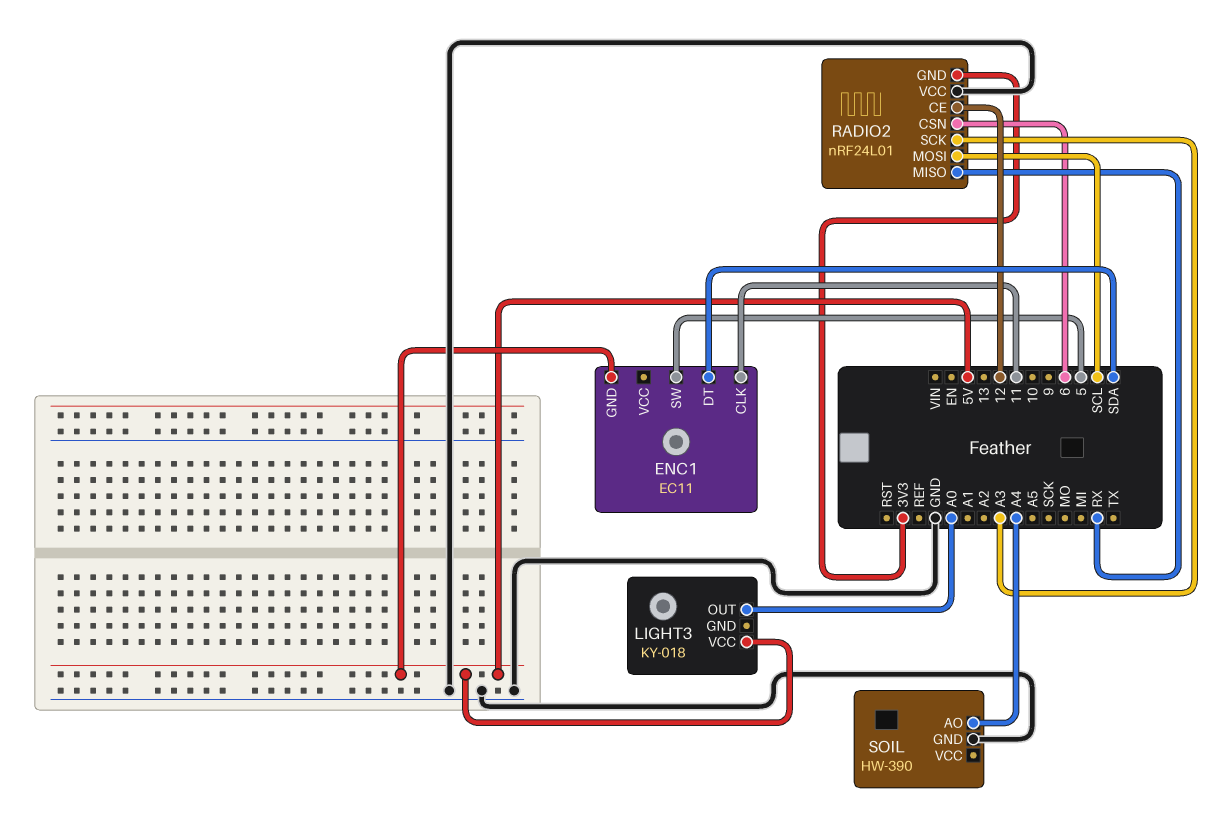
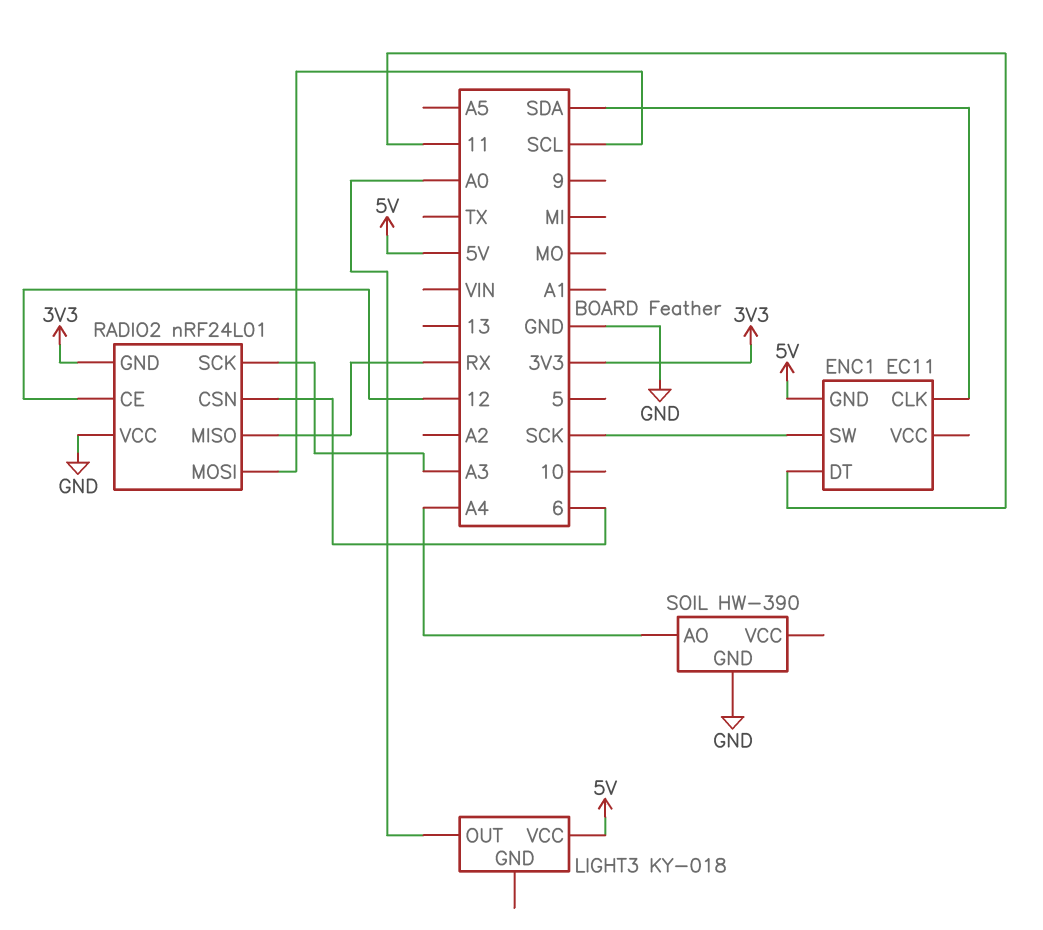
ENC1 pin CLK: 11 -> SDA
ENC1 pin DT: SDA -> 11
ENC1 pin SW: 5 -> SCK

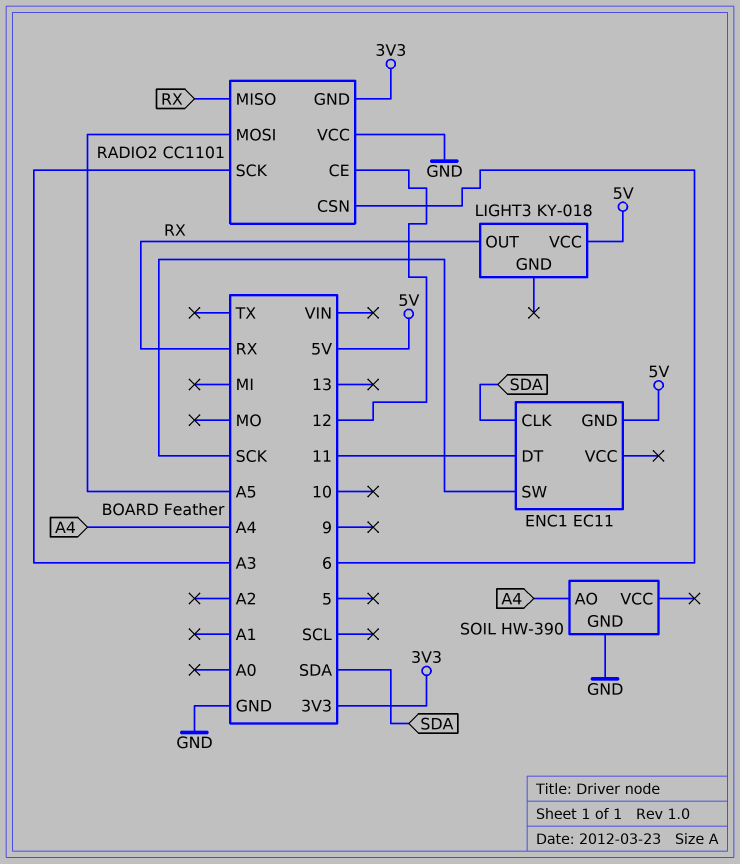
LIGHT3 pin OUT: A0 -> RX
RADIO2: nRF24L01 -> CC1101
RADIO2 pin MOSI: SCL -> A5

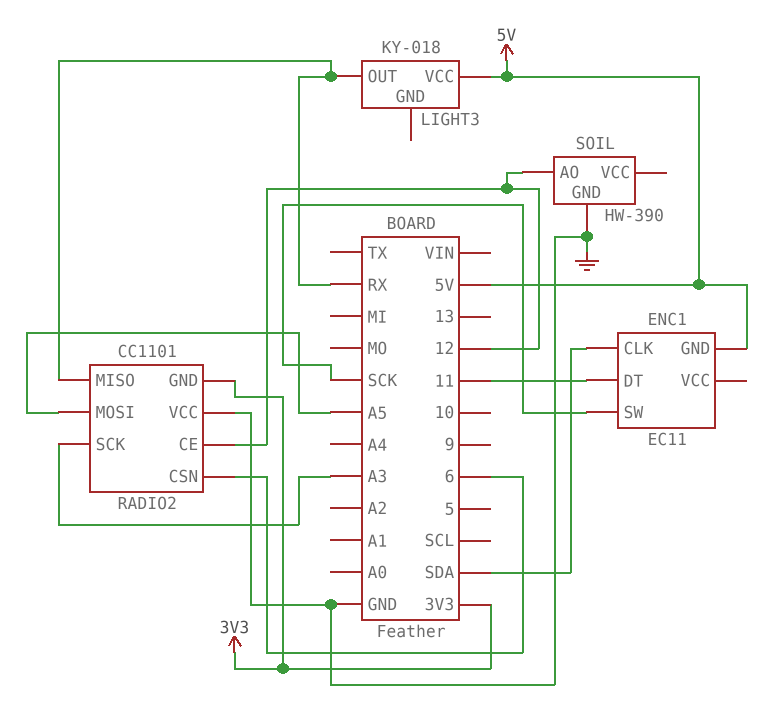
SOIL pin AO: A4 -> 12

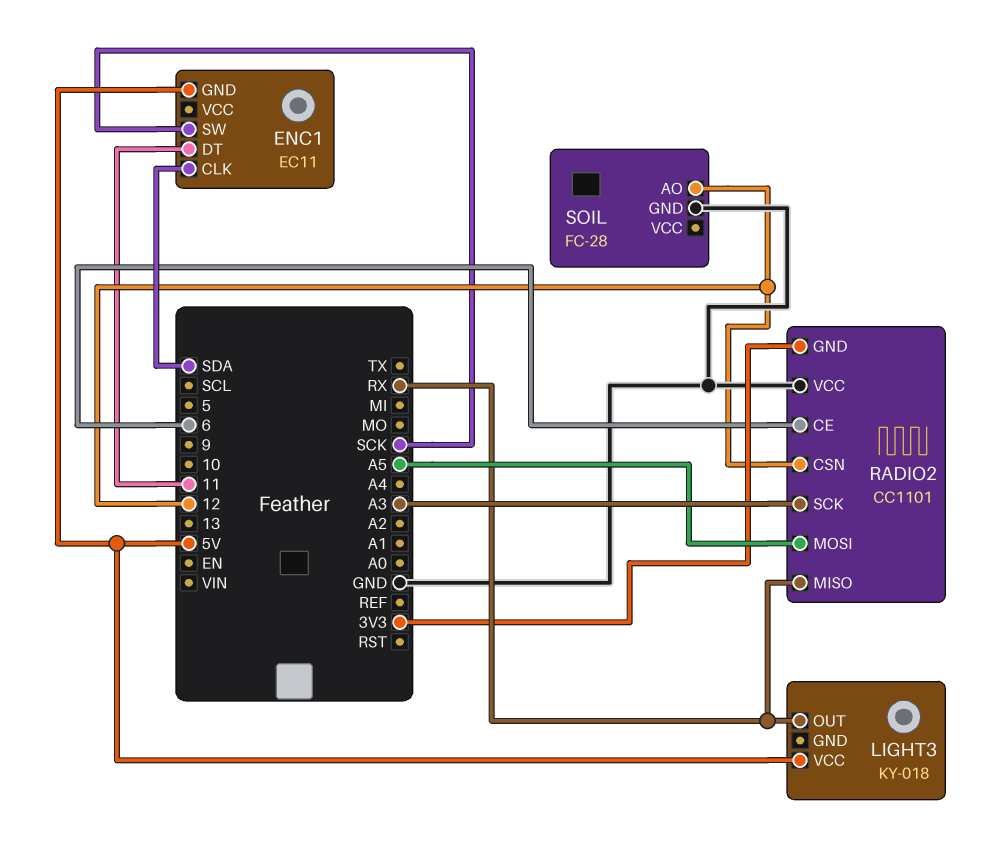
RADIO2 pin CE: 12 -> 6
RADIO2 pin CSN: 6 -> 12
SOIL: HW-390 -> FC-28

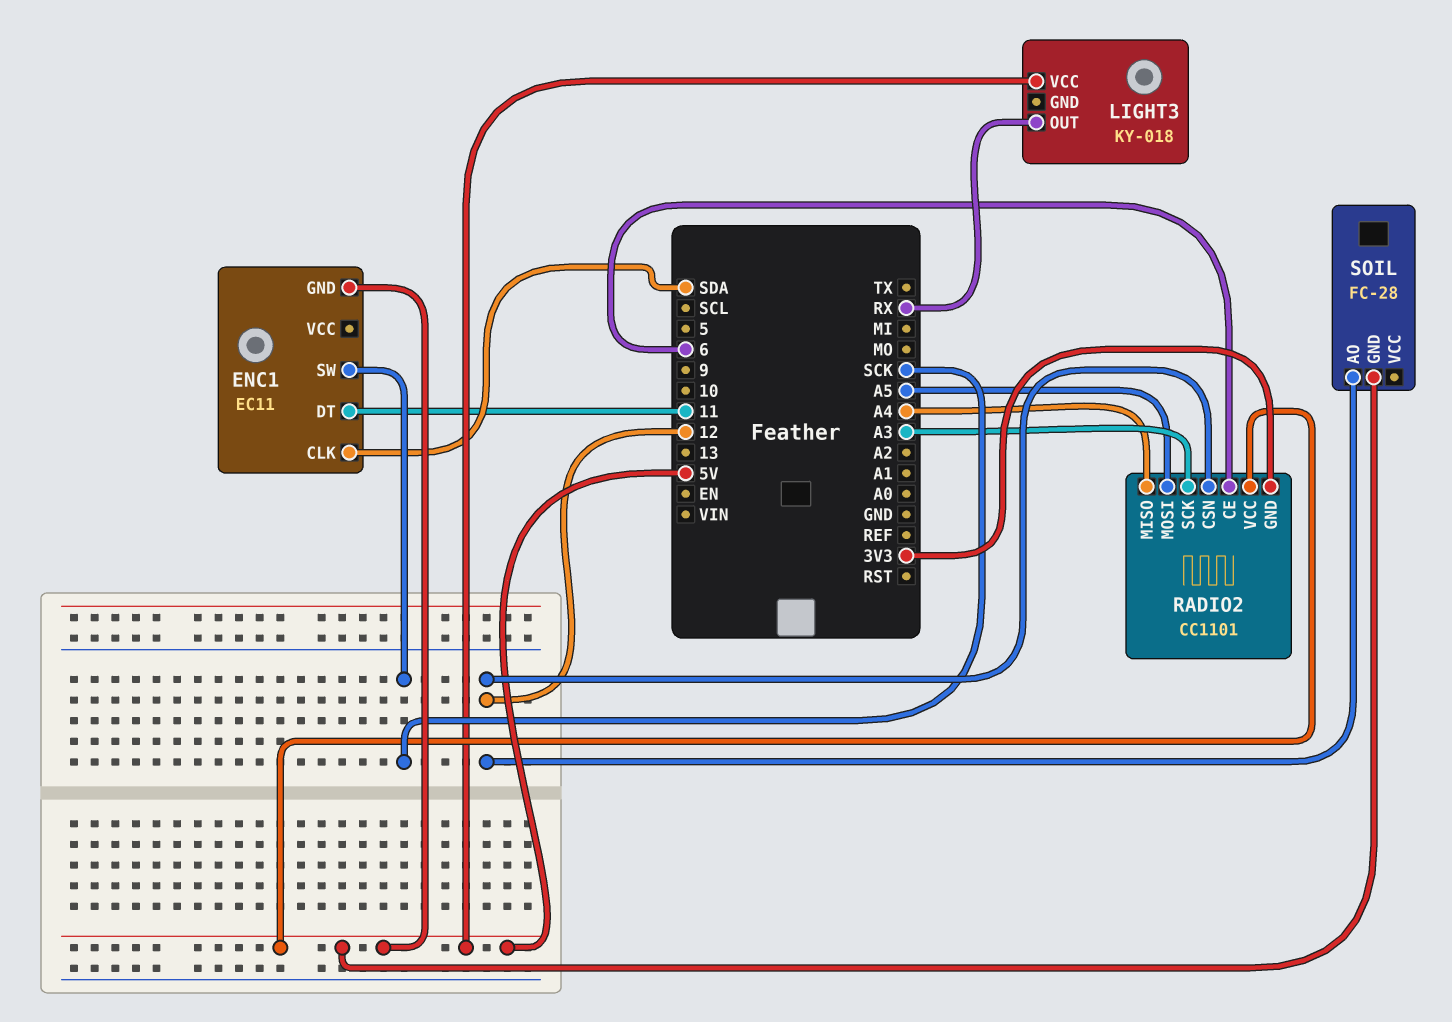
RADIO2 pin MISO: RX -> A4
RADIO2 pin VCC: GND -> 5V
SOIL pin GND: GND -> 5V

